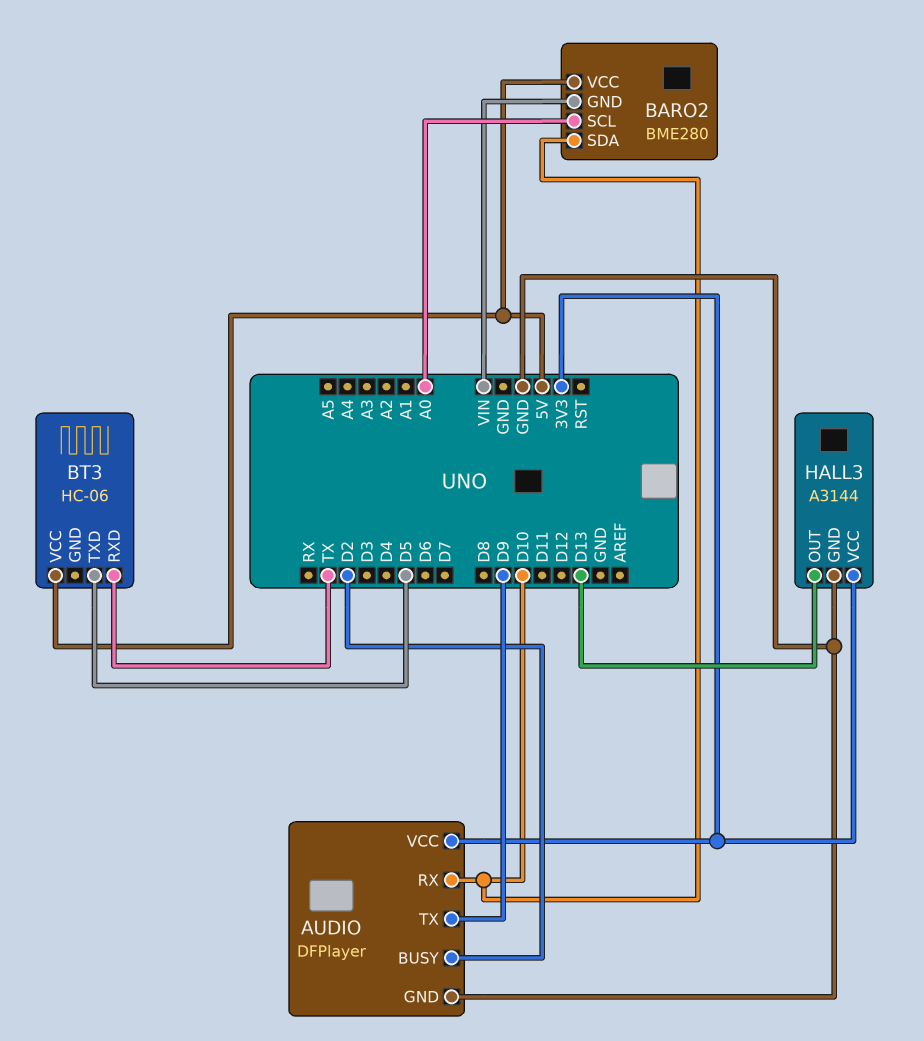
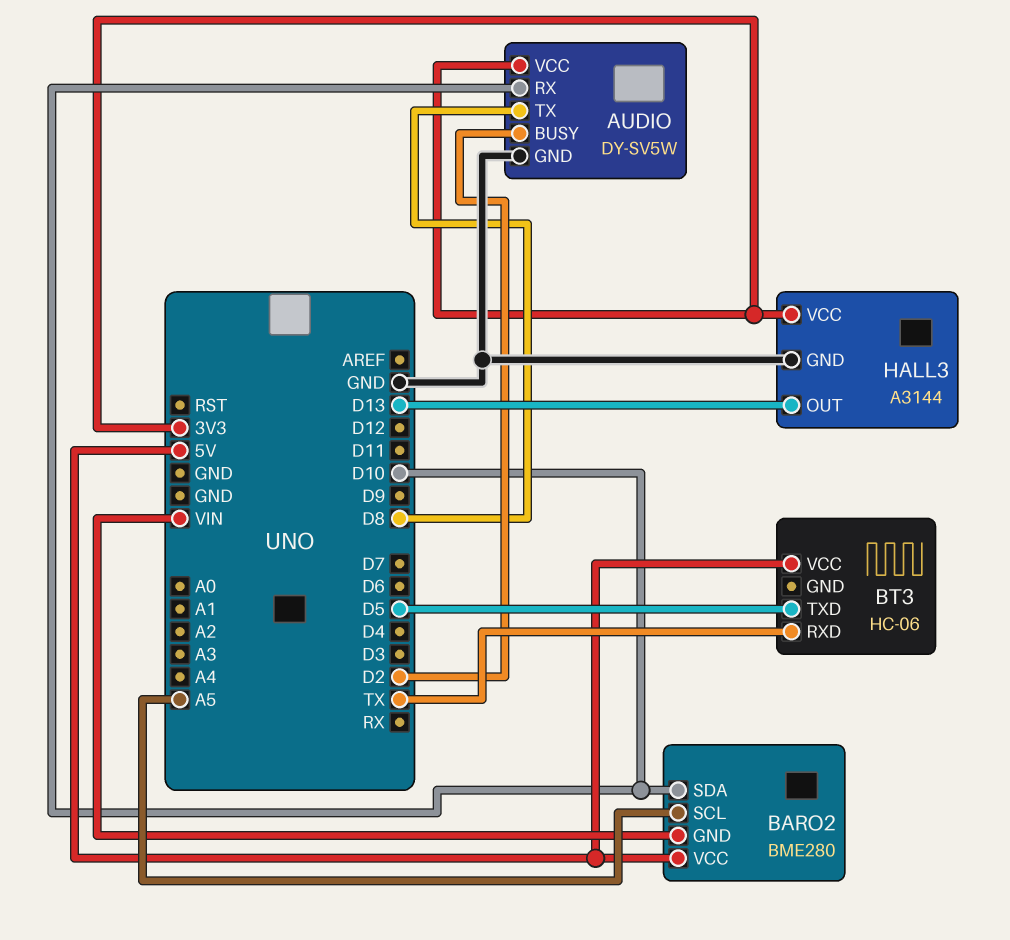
AUDIO: DFPlayer -> DY-SV5W
AUDIO pin TX: D9 -> D8
BARO2 pin SCL: A0 -> A5

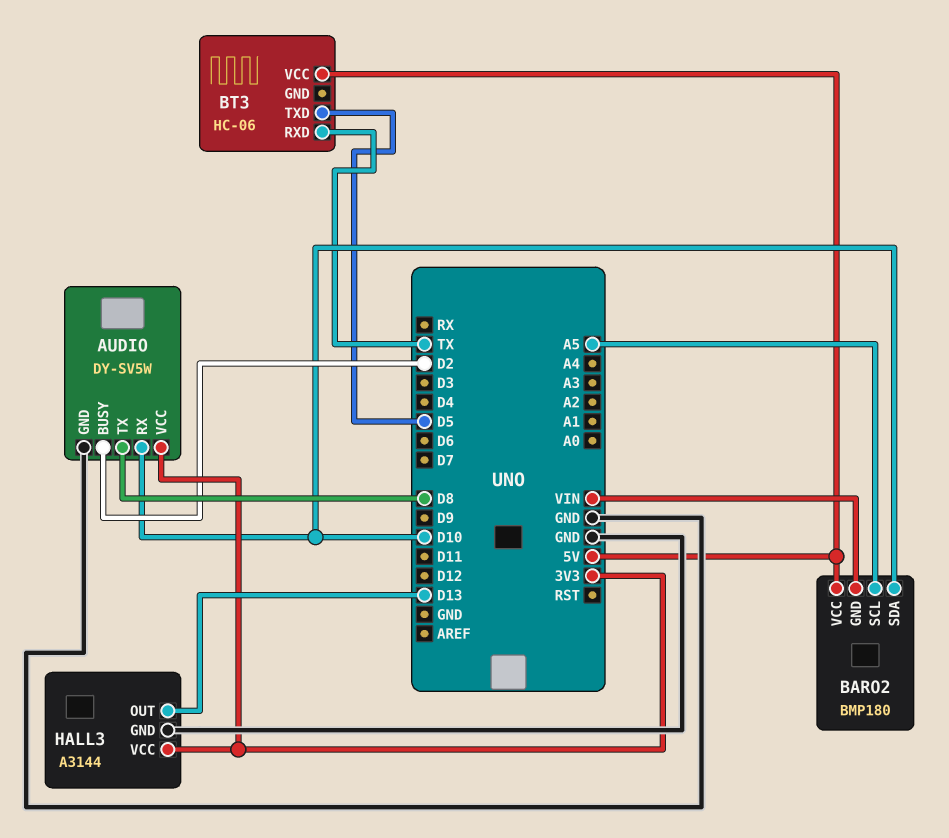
BARO2: BME280 -> BMP180

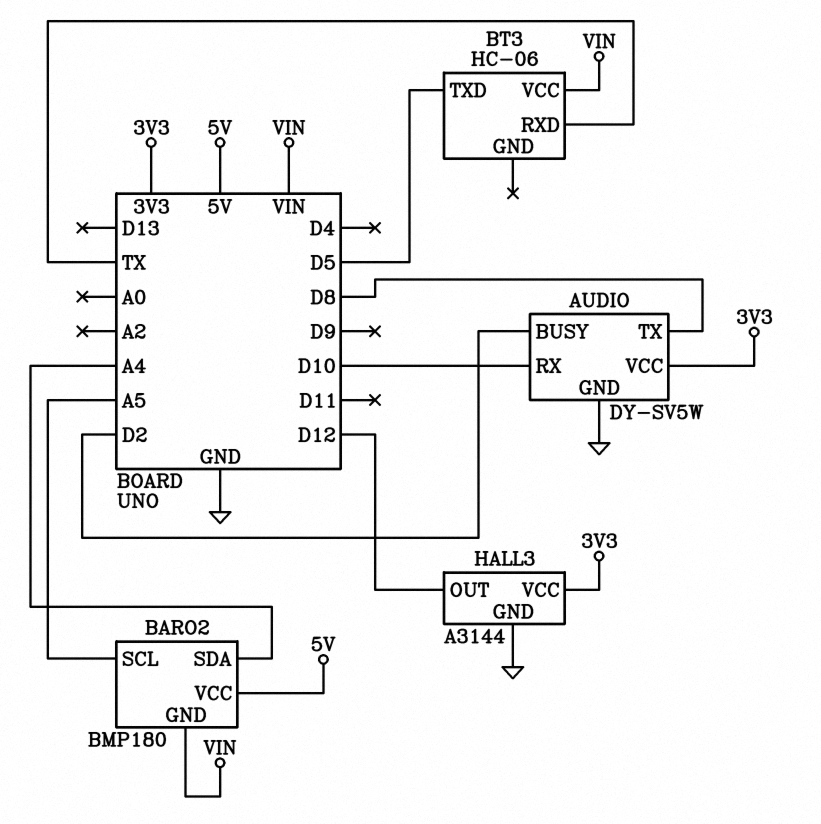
BARO2 pin SDA: D10 -> A4
BT3 pin VCC: 5V -> VIN
HALL3 pin OUT: D13 -> D12

